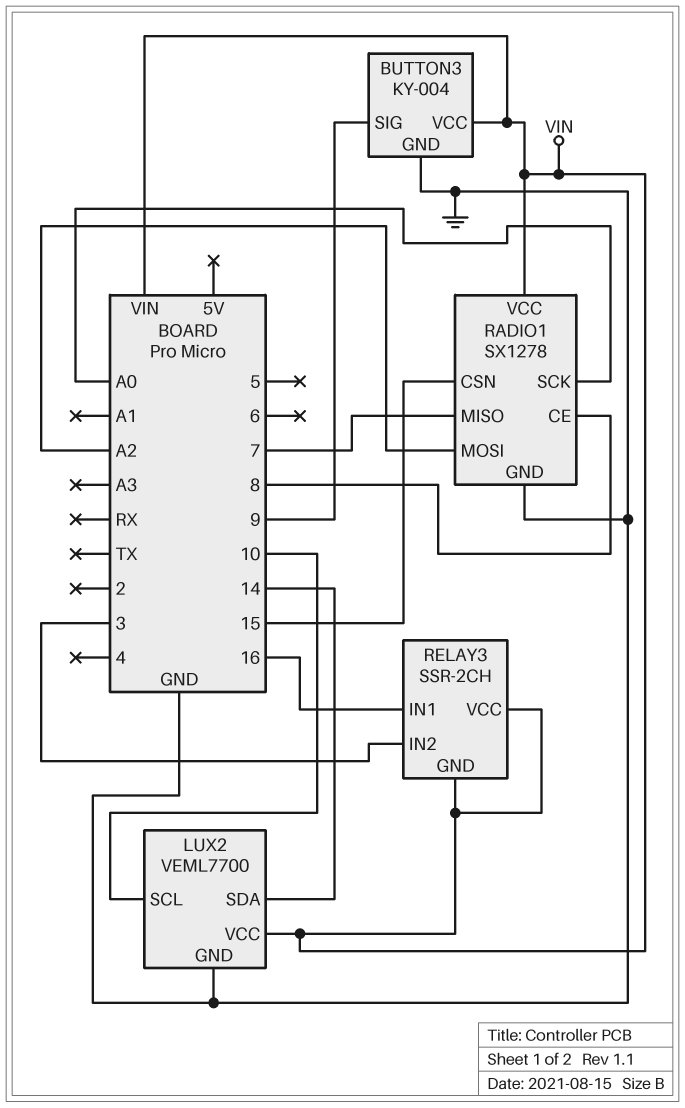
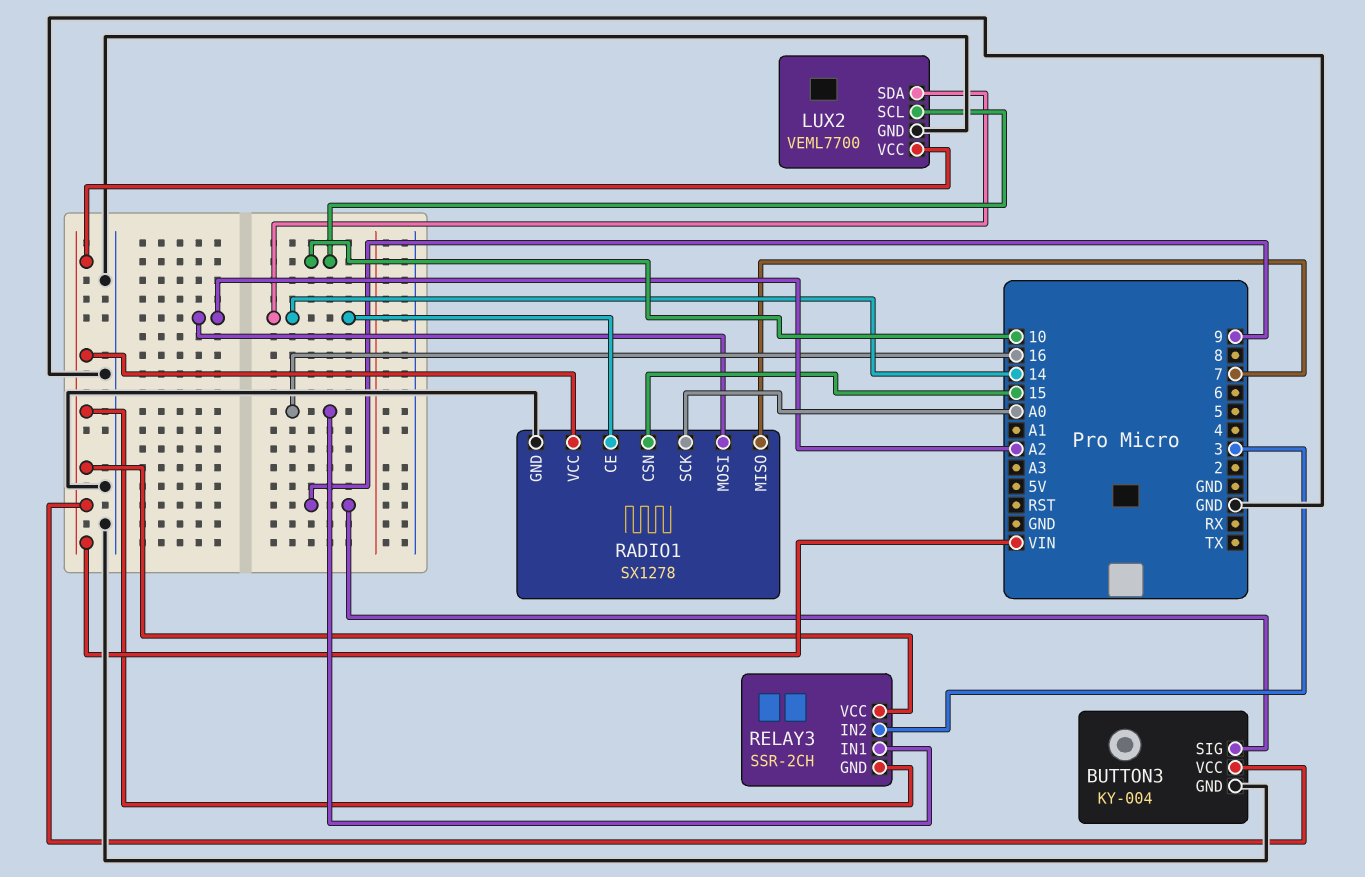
RADIO1 pin CE: 8 -> 14

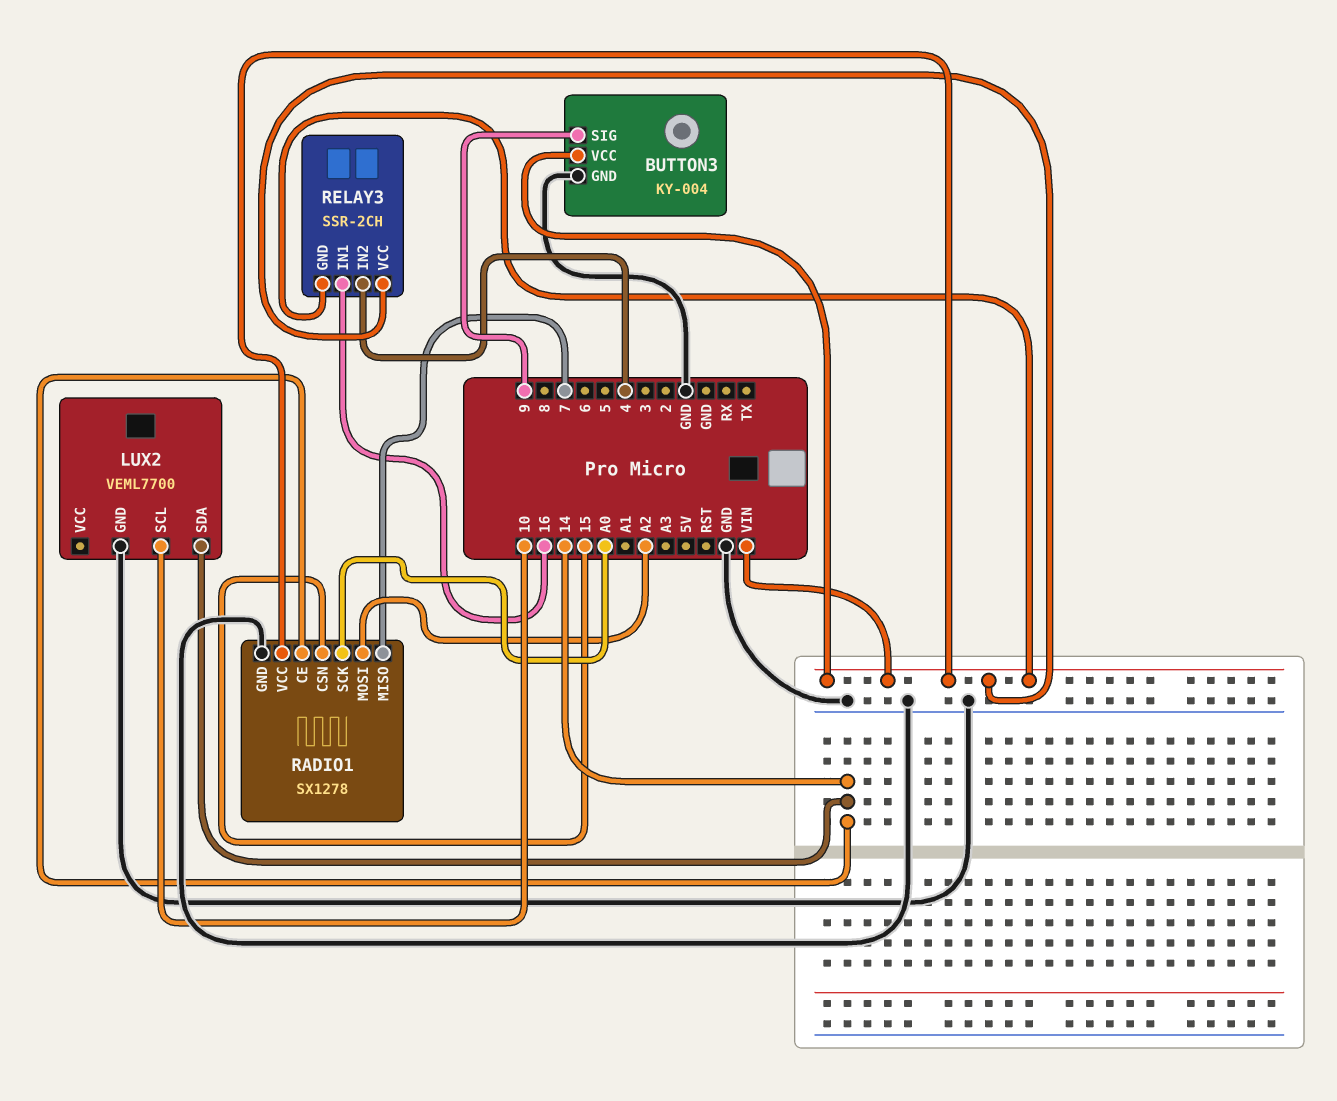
LUX2 pin VCC: VIN -> none
RELAY3 pin IN2: 3 -> 4

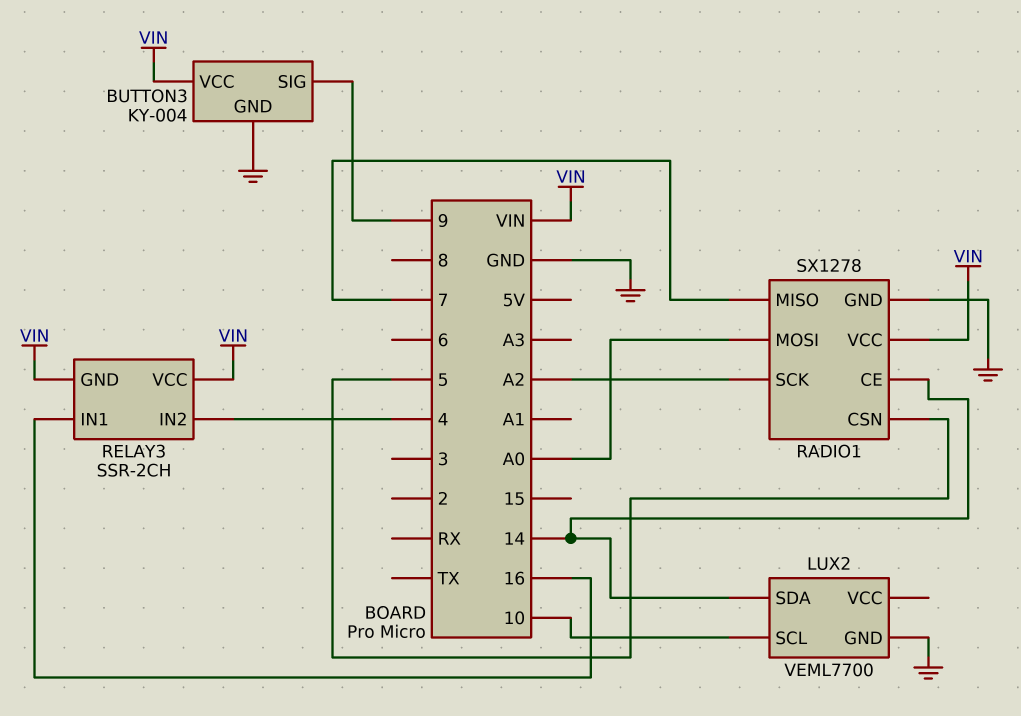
RADIO1 pin CSN: 15 -> 5
RADIO1 pin MOSI: A2 -> A0
RADIO1 pin SCK: A0 -> A2

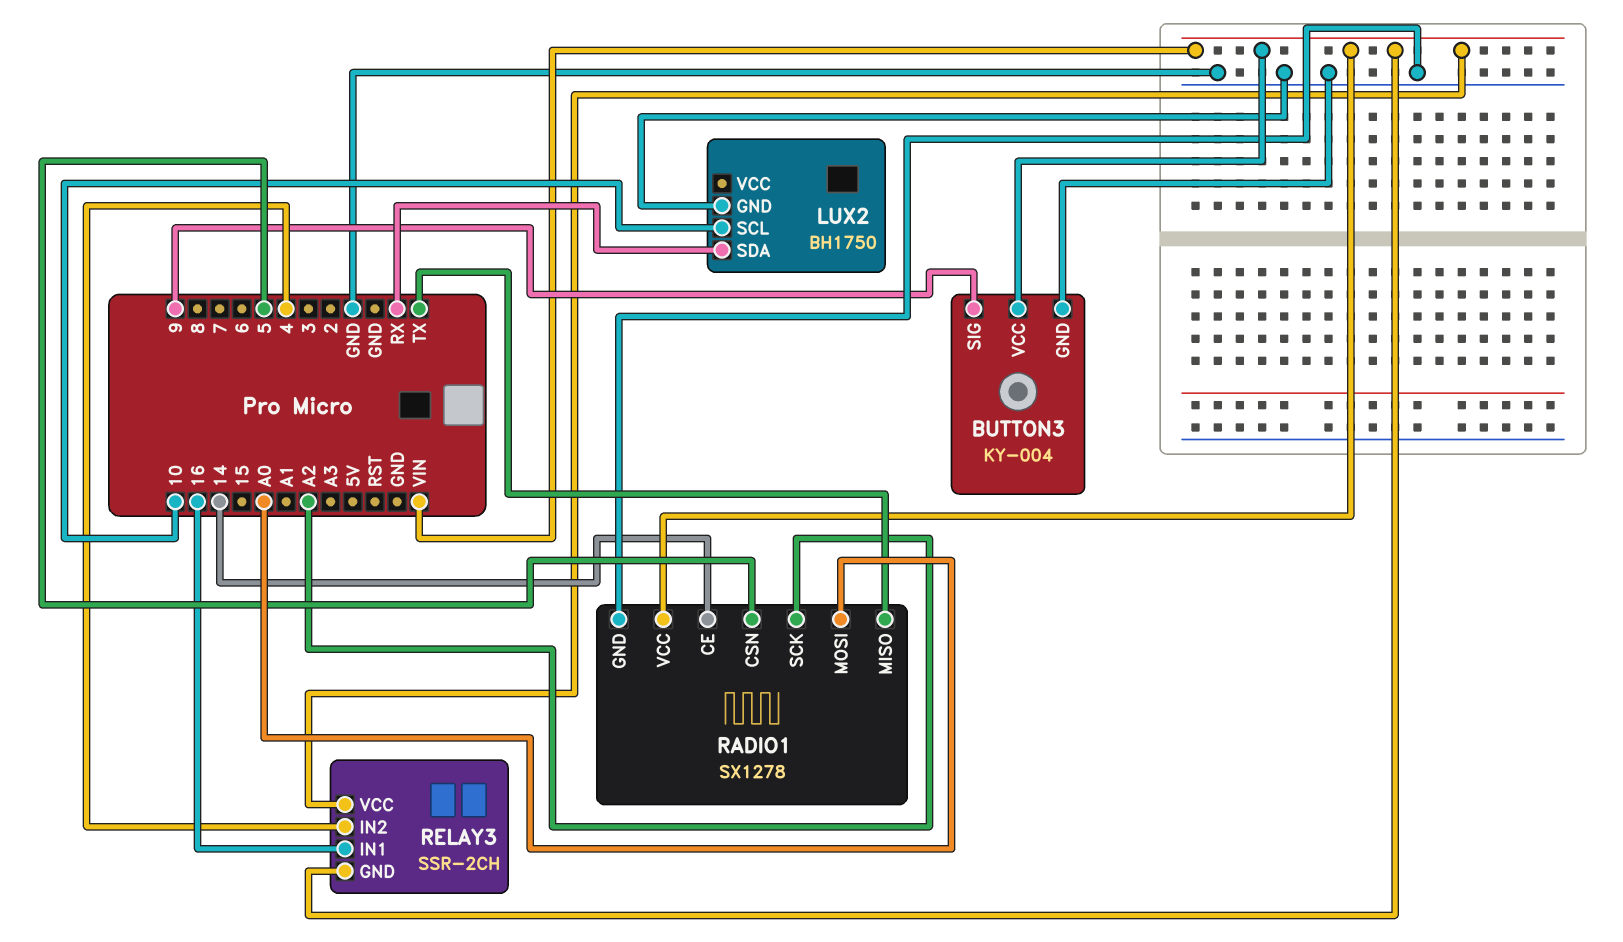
LUX2: VEML7700 -> BH1750
LUX2 pin SDA: 14 -> RX
RADIO1 pin MISO: 7 -> TX

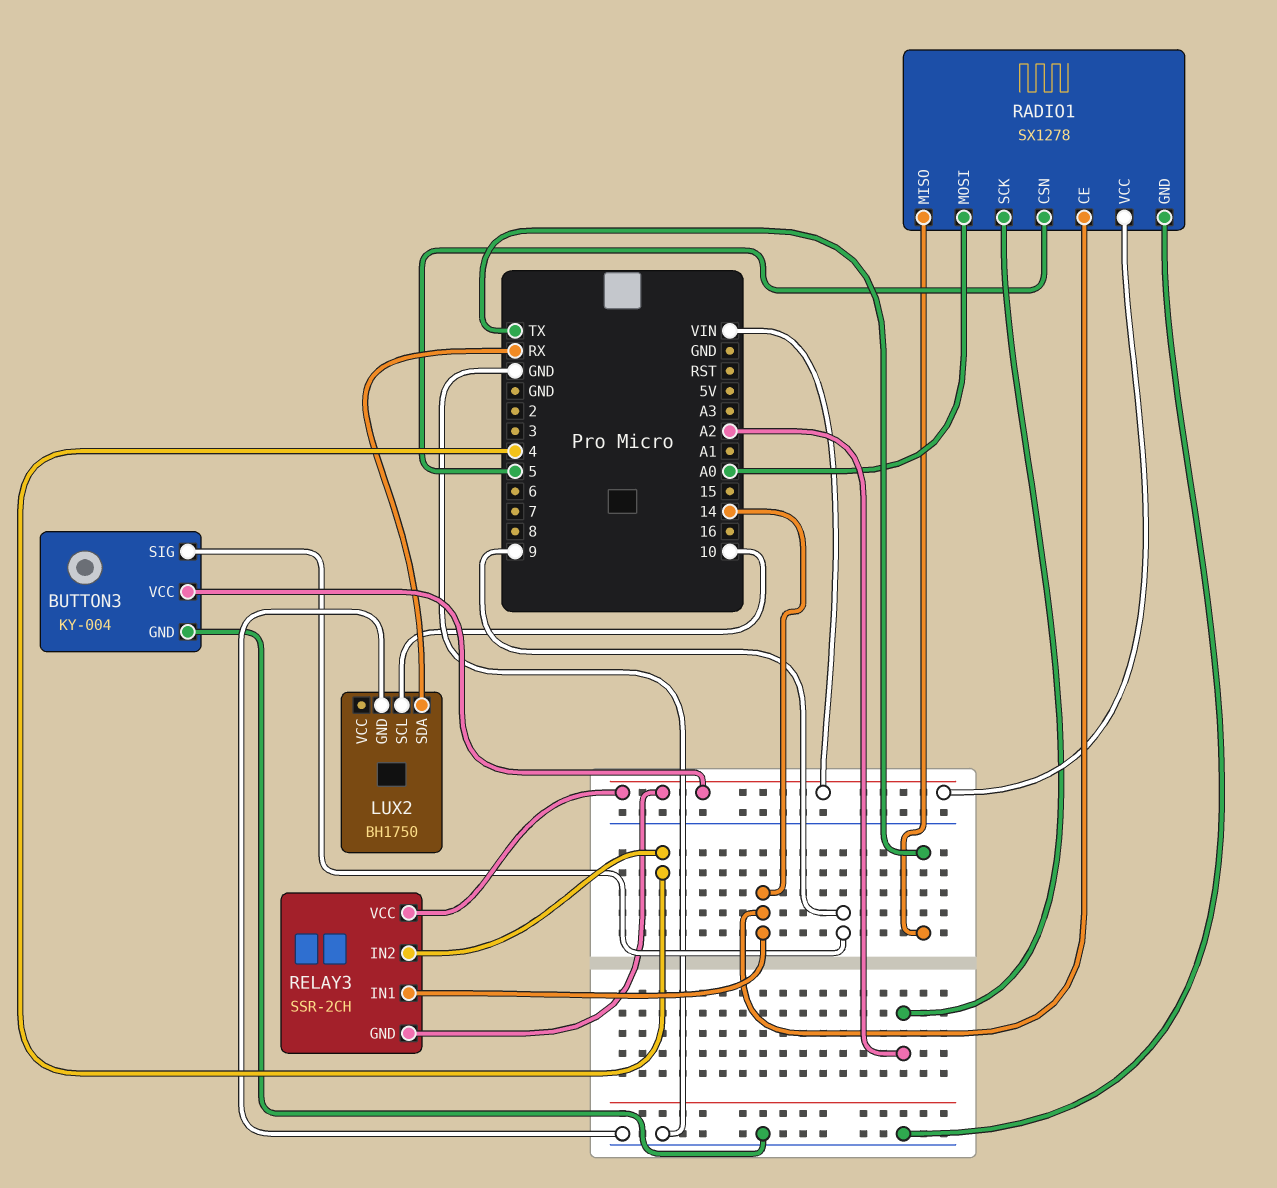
RELAY3 pin IN1: 16 -> 14

